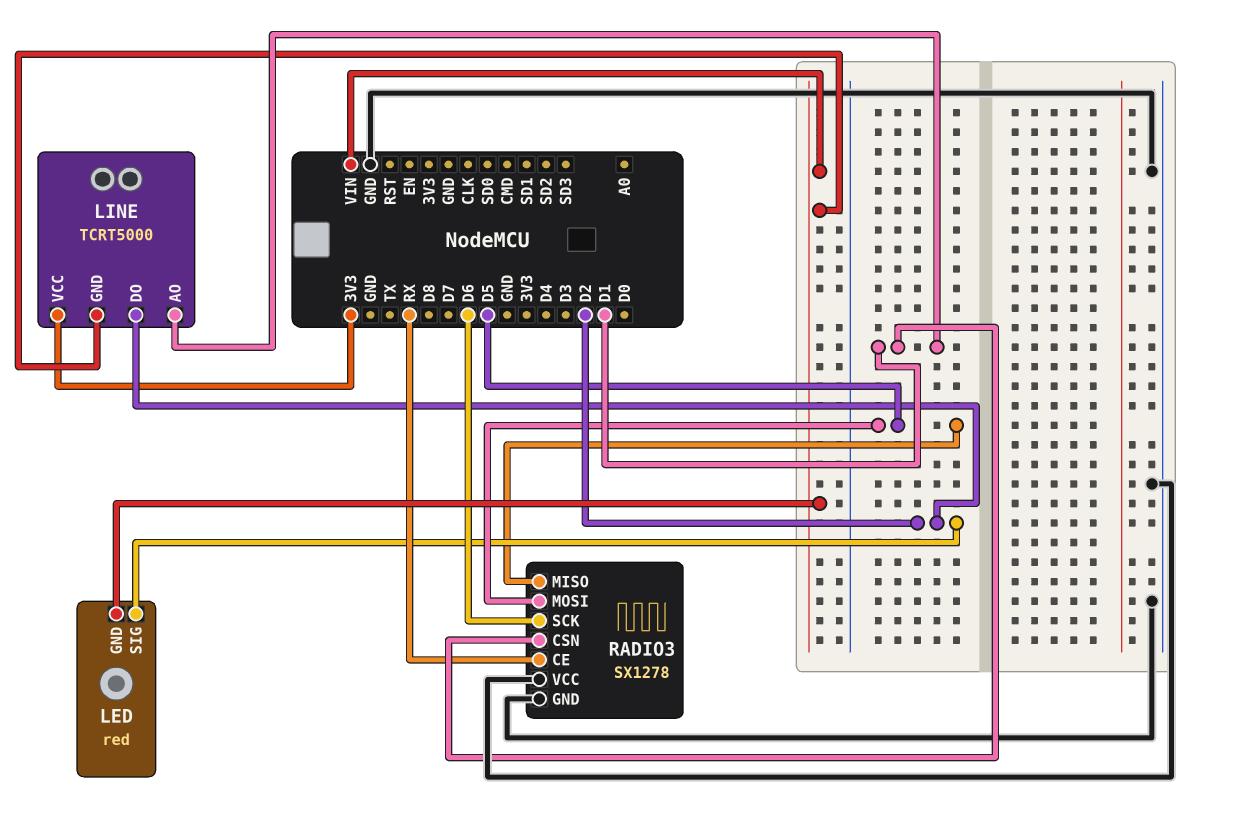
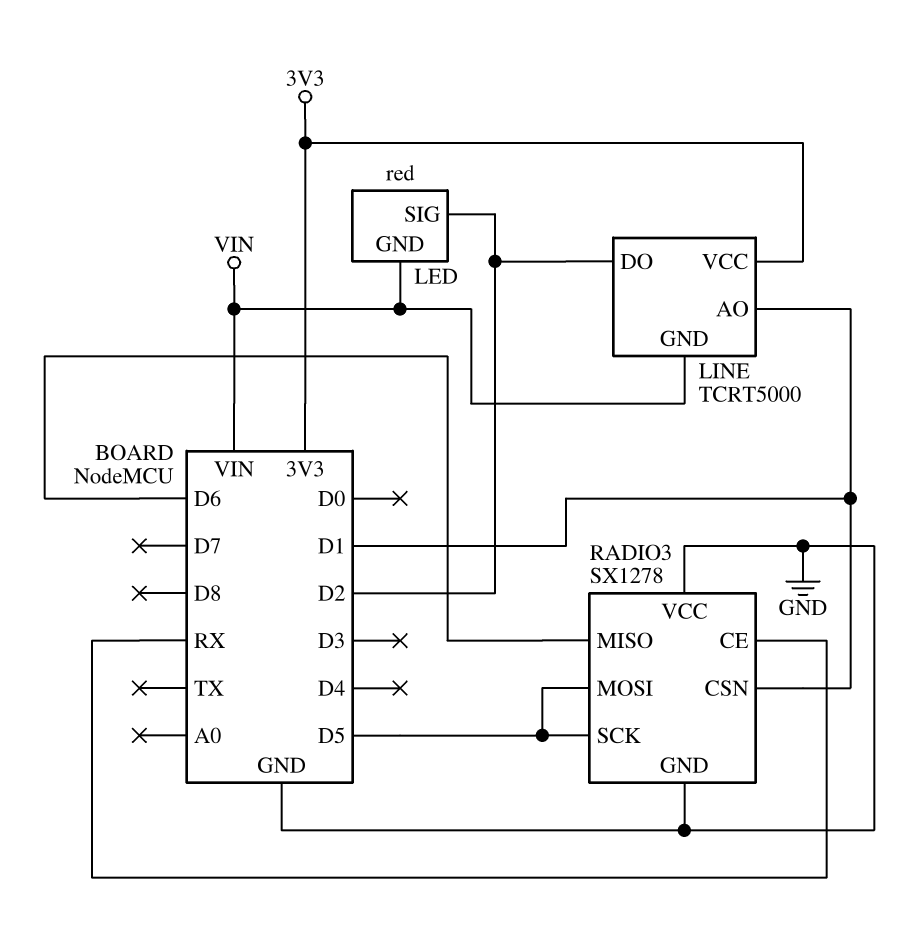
RADIO3 pin MISO: D5 -> D6
RADIO3 pin SCK: D6 -> D5

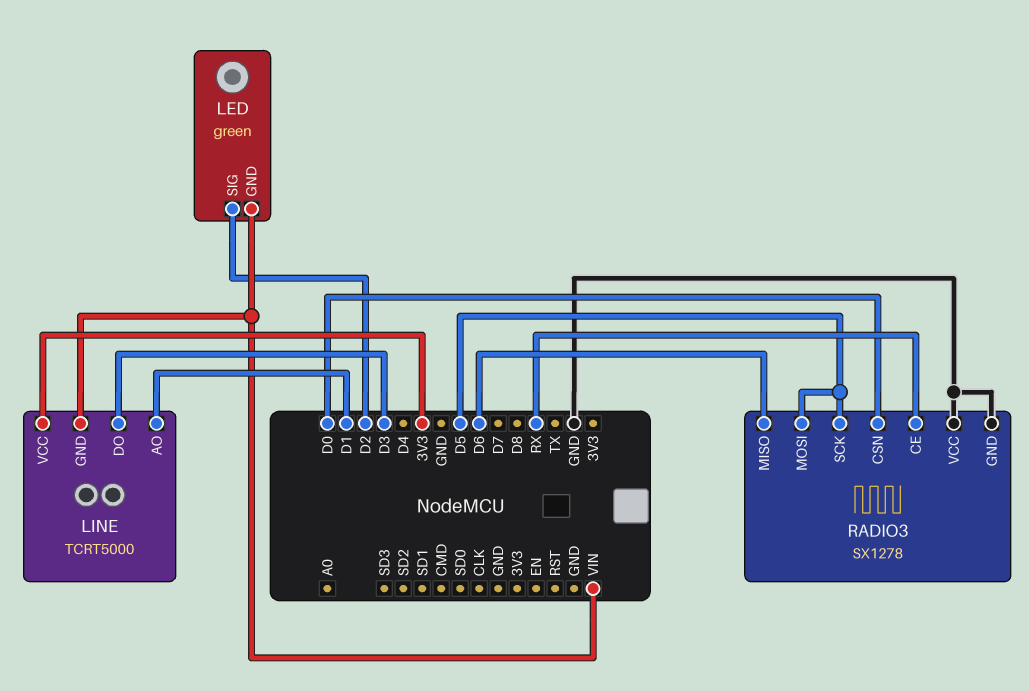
LED: red -> green
LINE pin DO: D2 -> D3
RADIO3 pin CSN: D1 -> D0

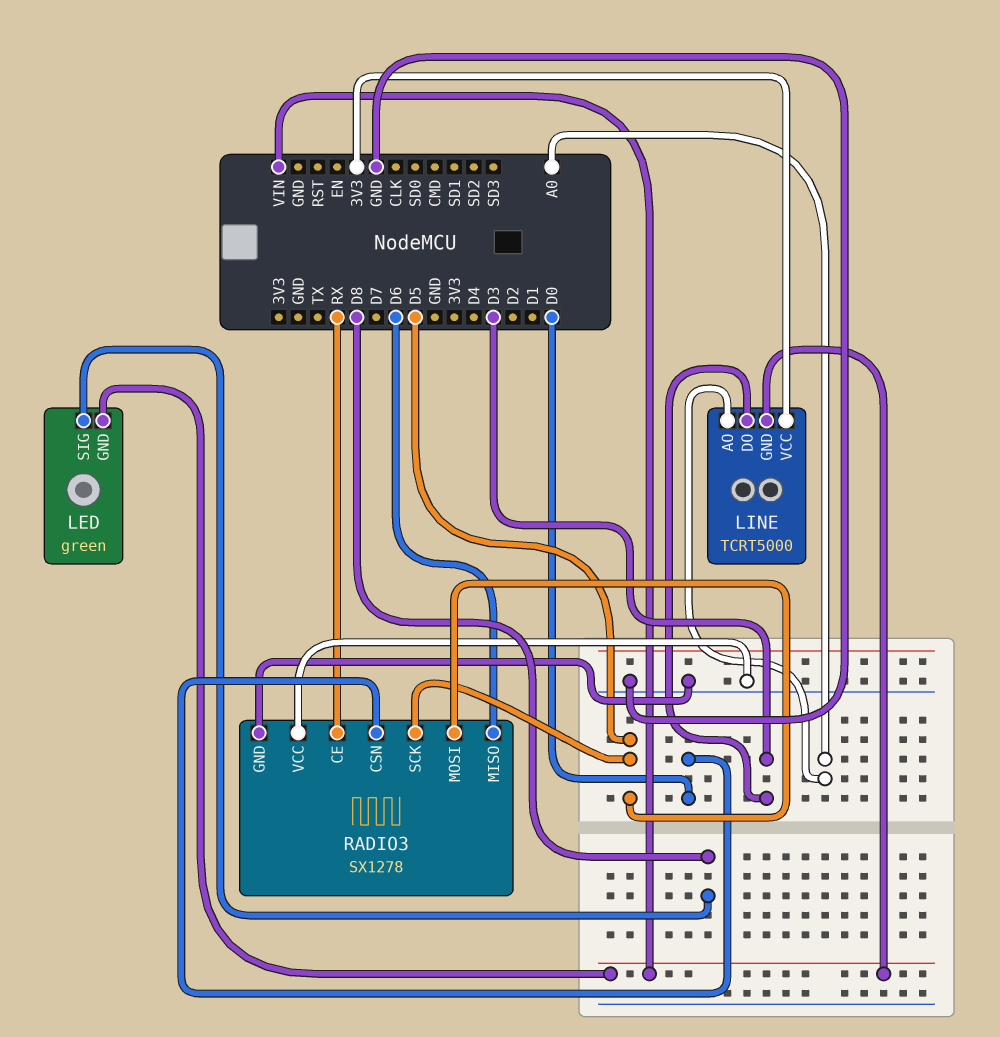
LED pin SIG: D2 -> D8
LINE pin AO: D1 -> A0

